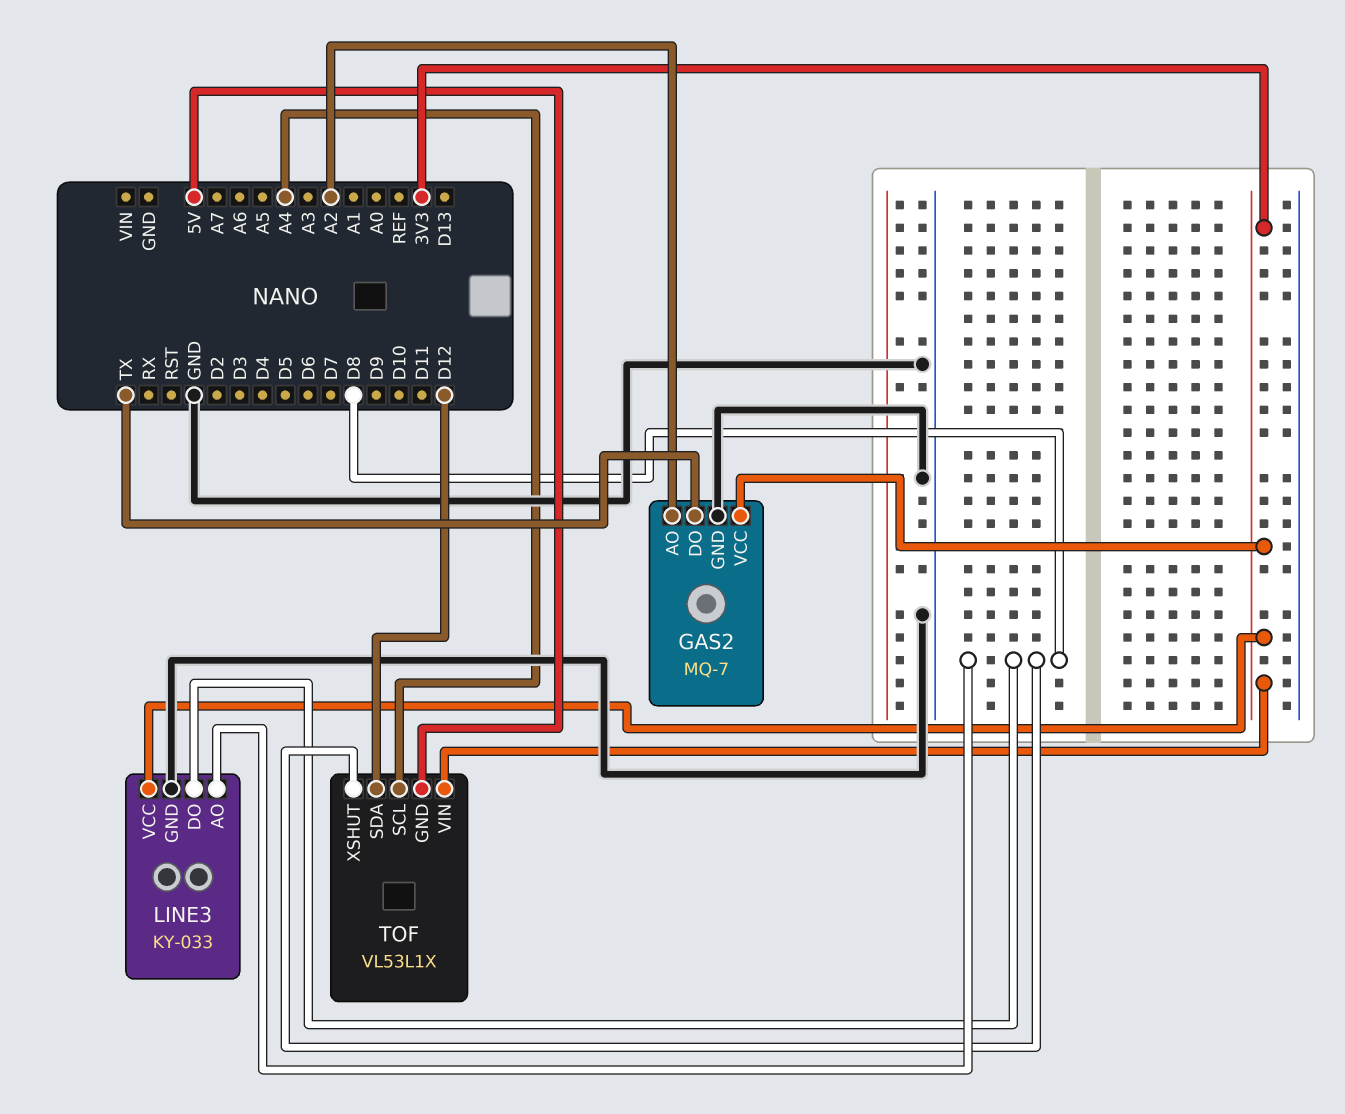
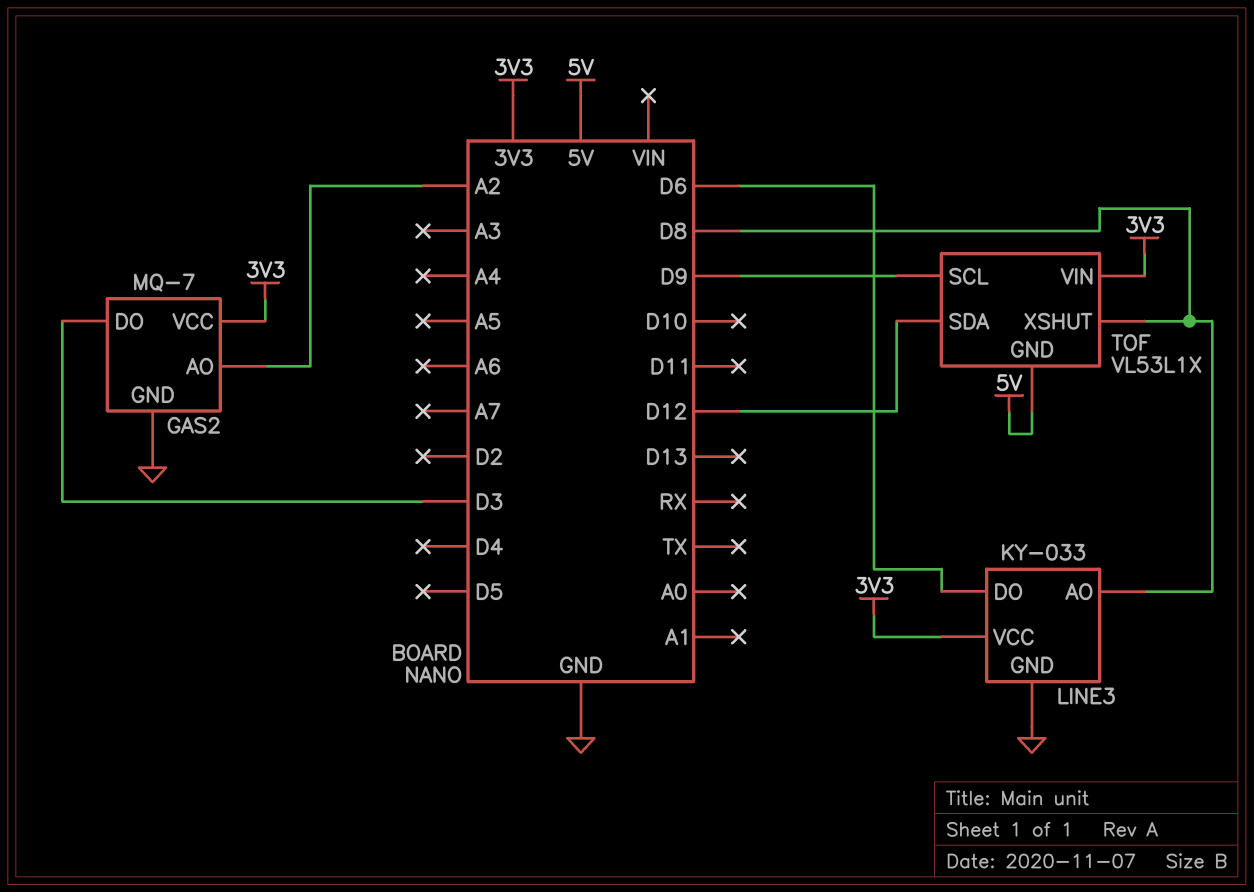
GAS2 pin DO: TX -> D3
LINE3 pin DO: D8 -> D6
TOF pin SCL: A4 -> D9

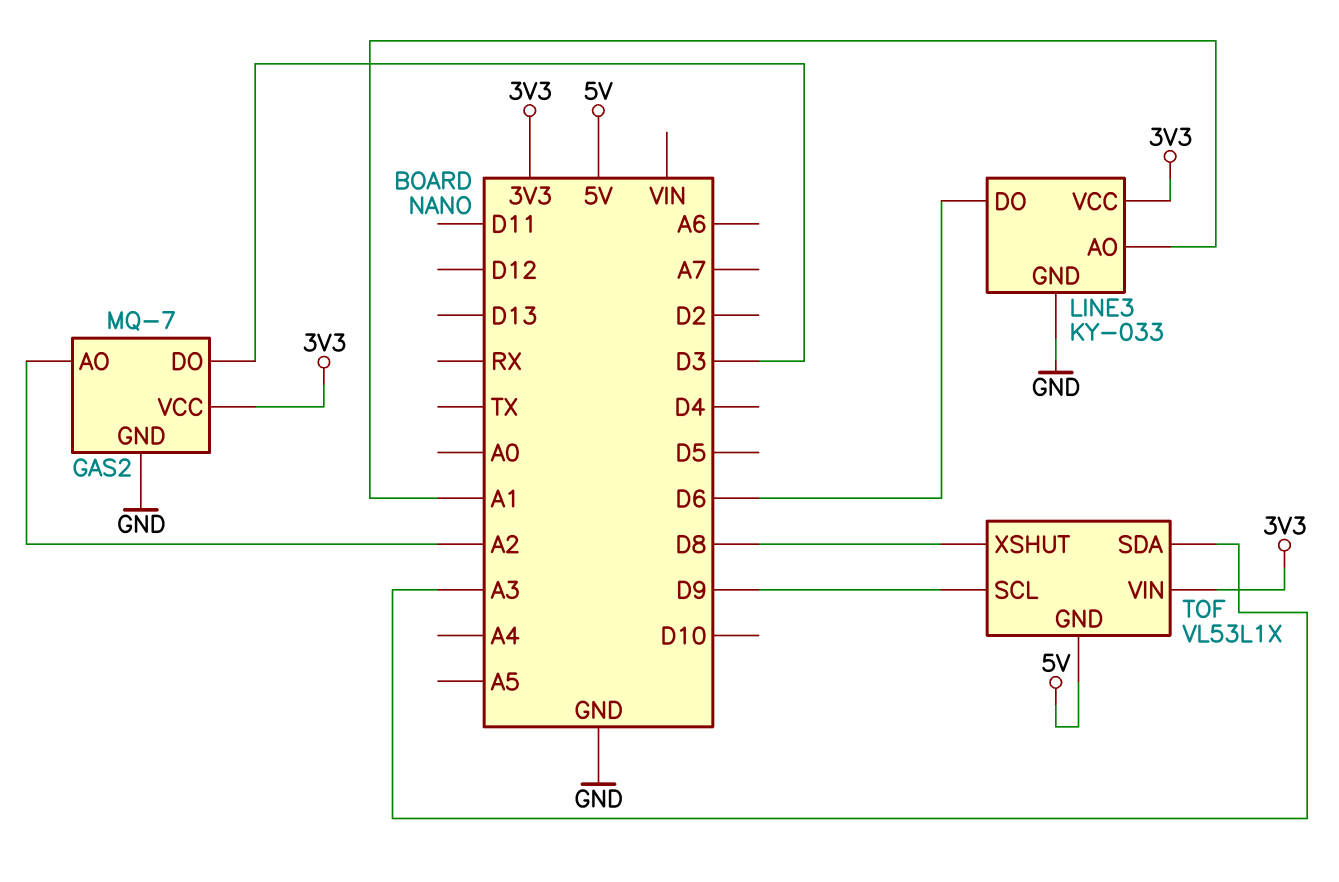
LINE3 pin AO: D8 -> A1
TOF pin SDA: D12 -> A3

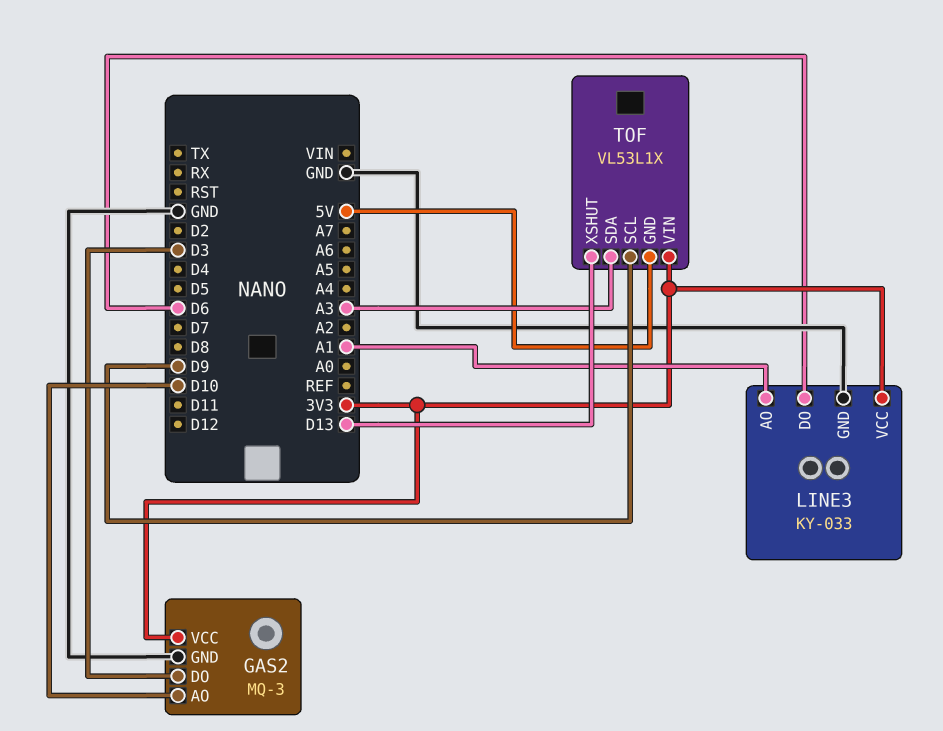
GAS2: MQ-7 -> MQ-3
GAS2 pin AO: A2 -> D10
TOF pin XSHUT: D8 -> D13

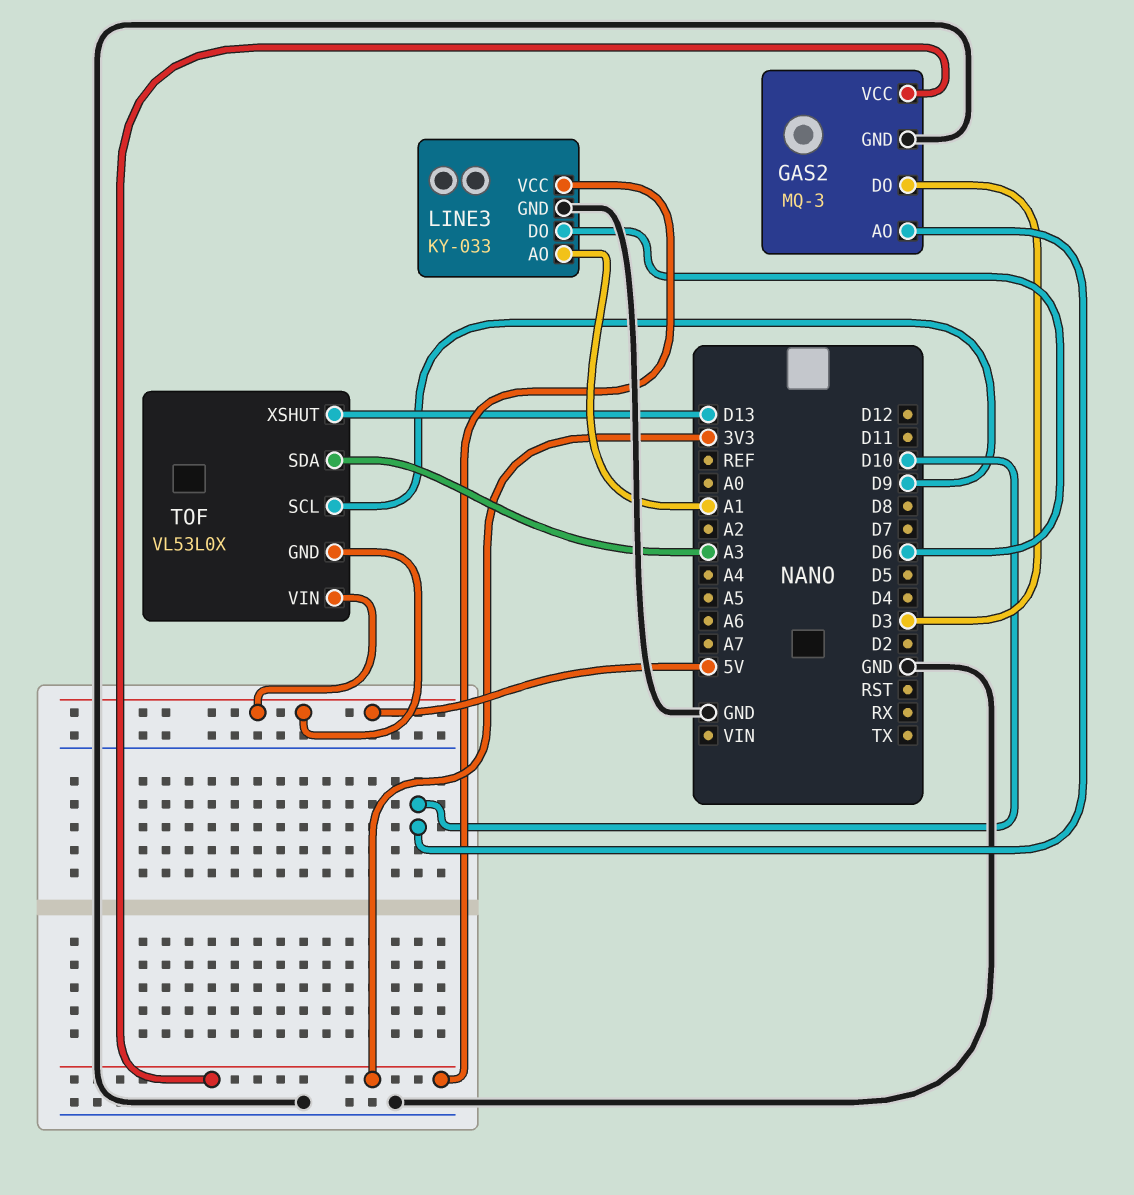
TOF: VL53L1X -> VL53L0X
TOF pin VIN: 3V3 -> 5V

